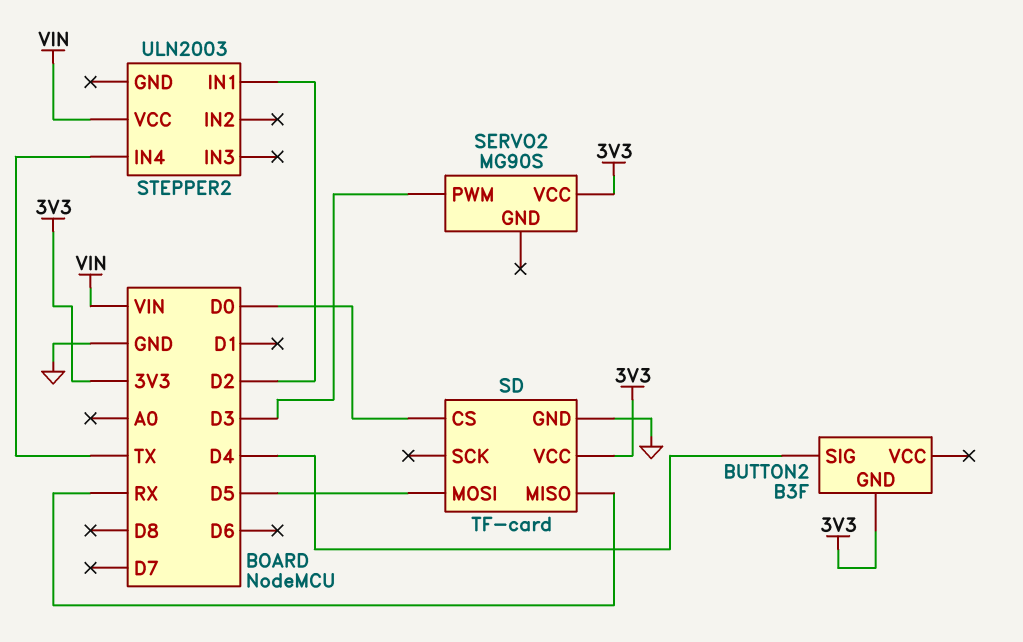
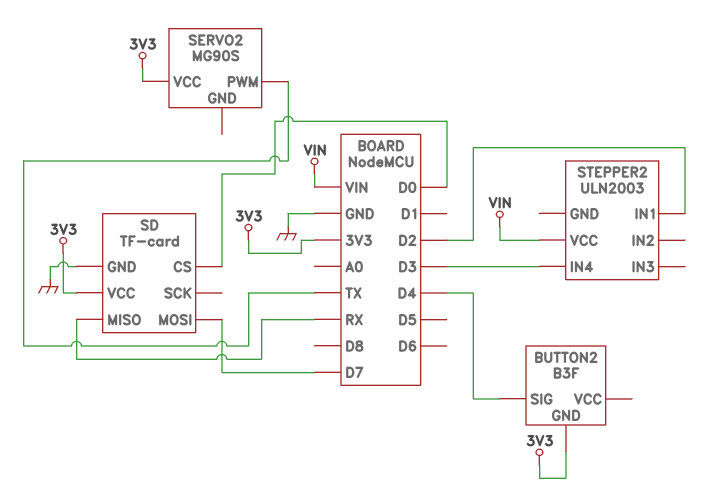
SD pin MOSI: D5 -> D7
SERVO2 pin PWM: D3 -> TX
STEPPER2 pin IN4: TX -> D3

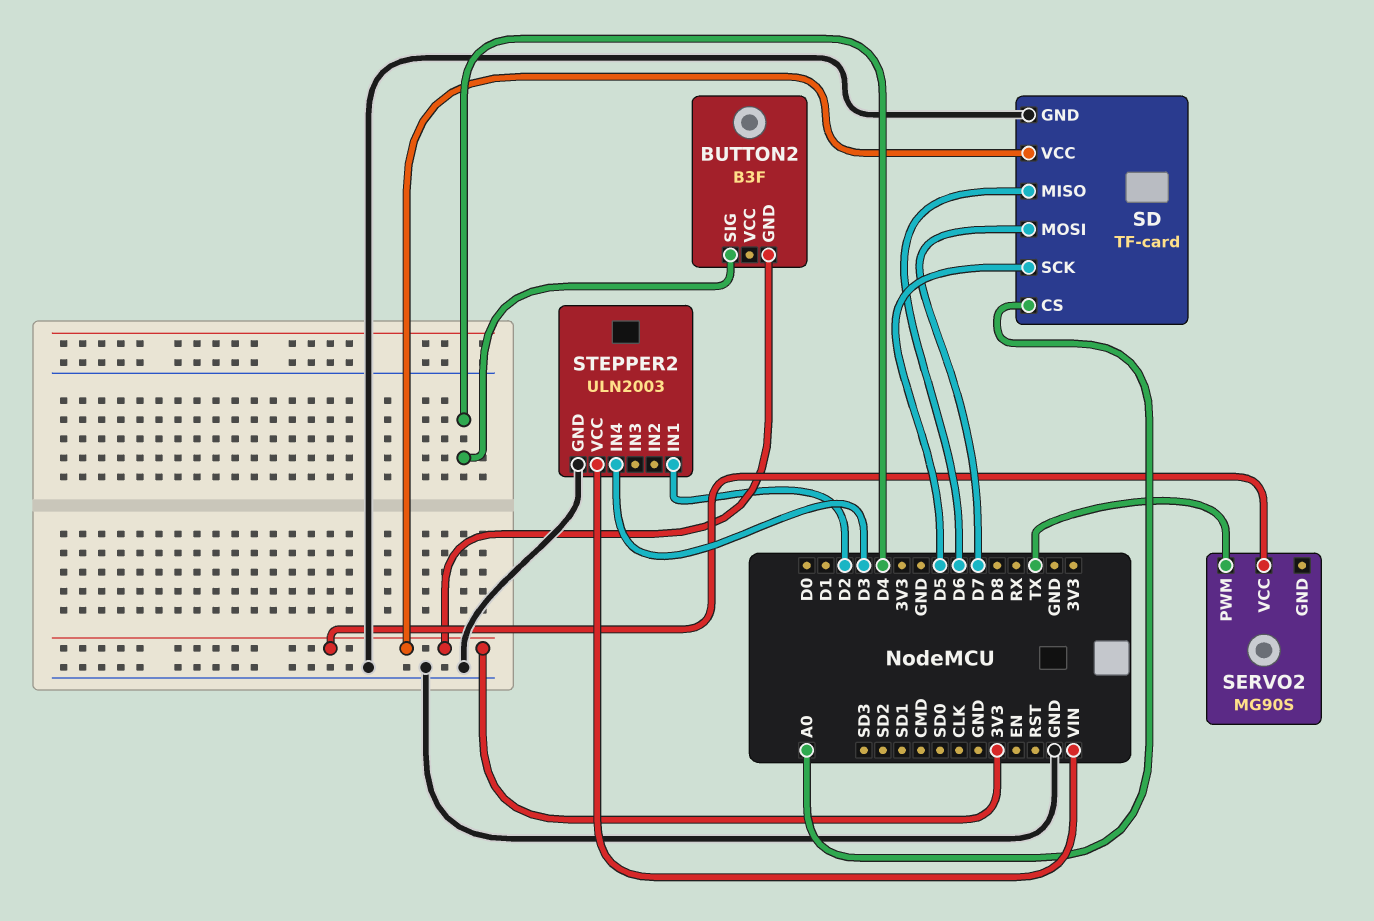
SD pin CS: D0 -> A0
SD pin MISO: RX -> D6
SD pin SCK: none -> D5
STEPPER2 pin GND: none -> GND

